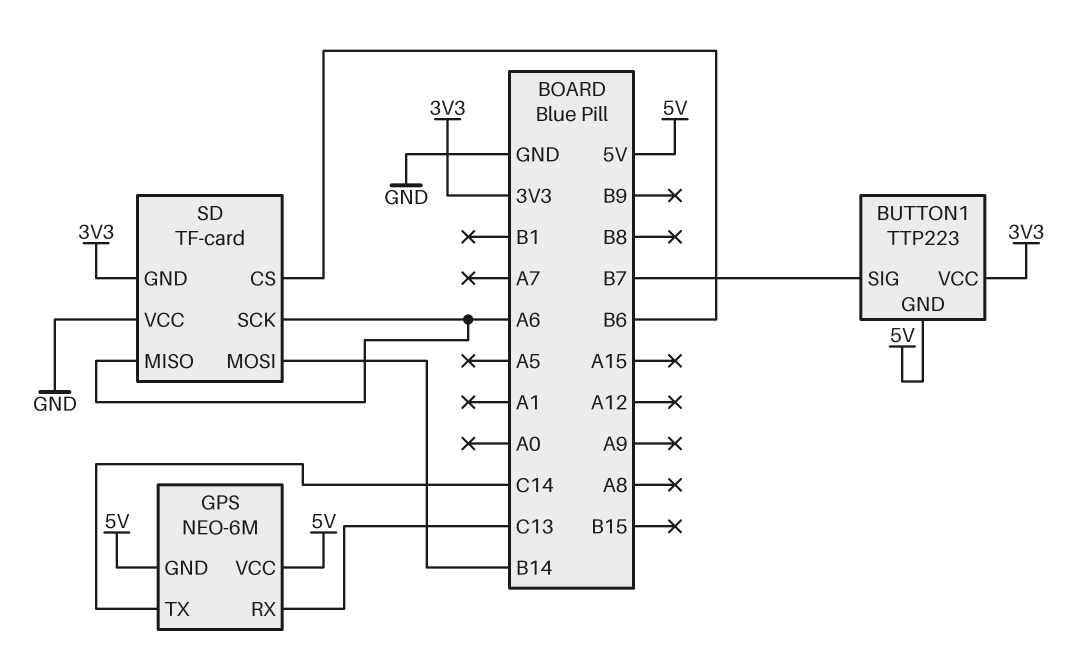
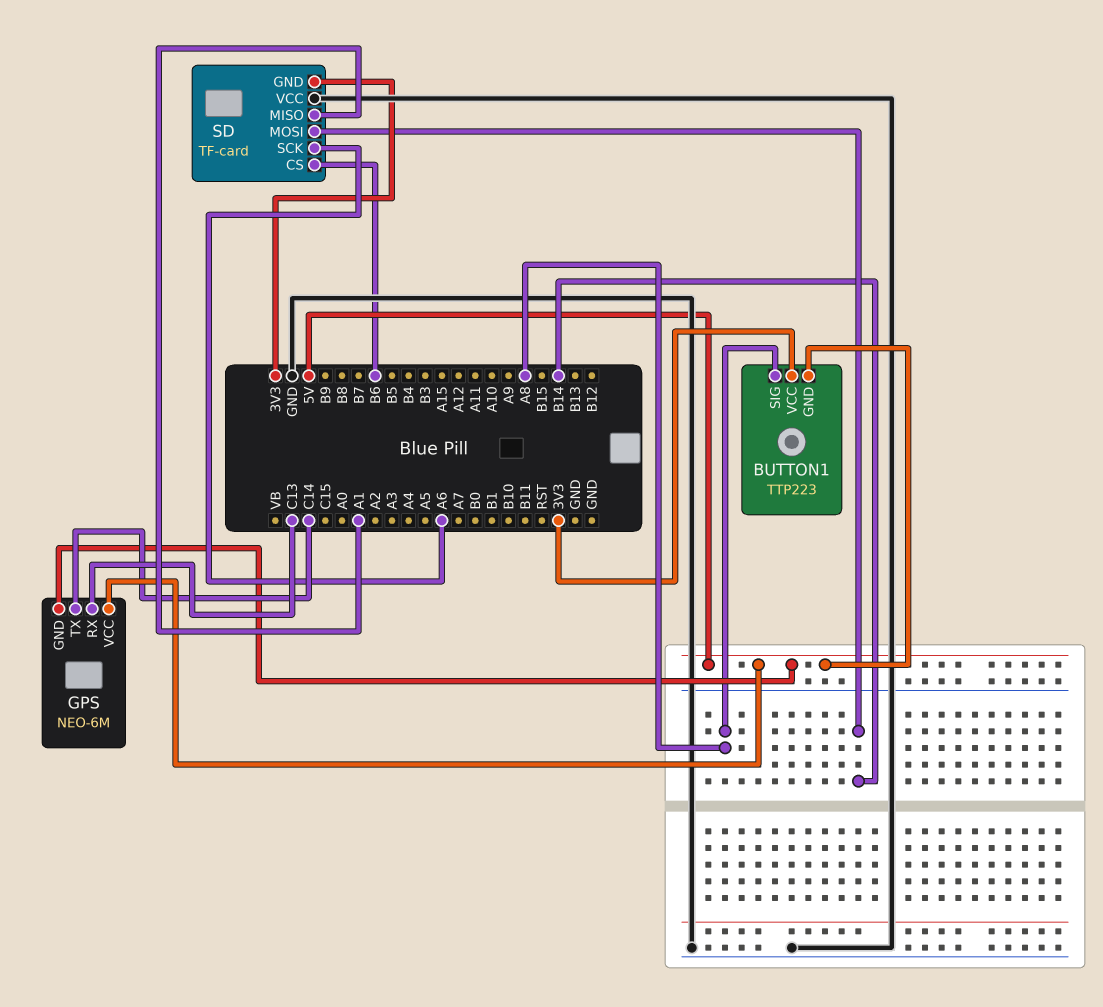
BUTTON1 pin SIG: B7 -> A8
SD pin MISO: A6 -> A1

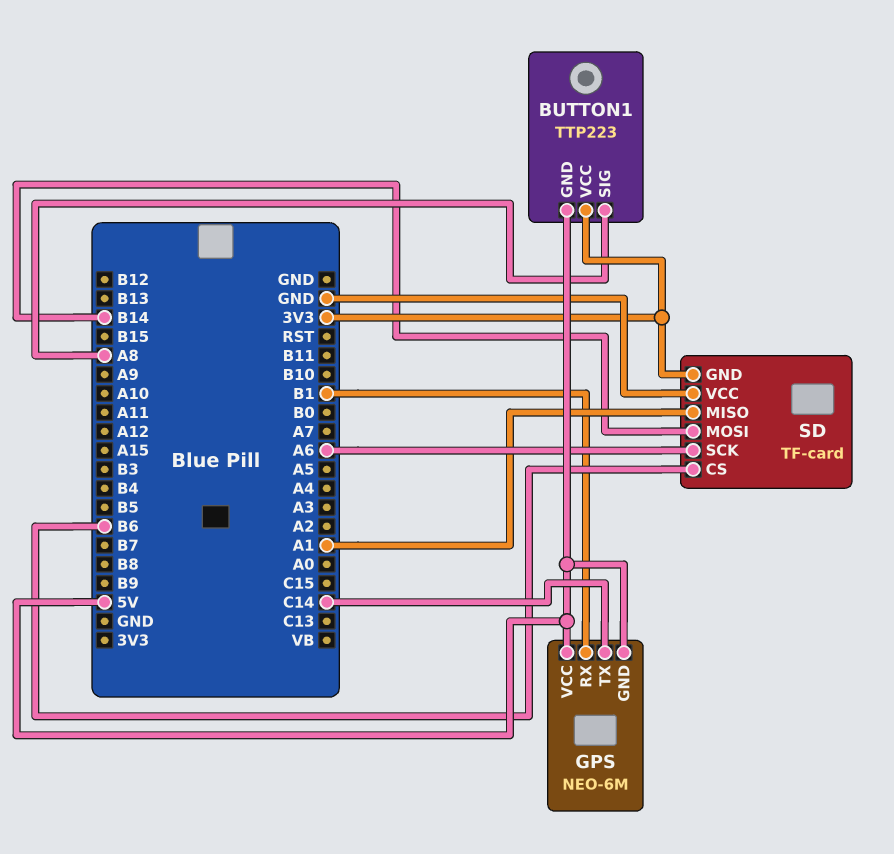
GPS pin RX: C13 -> B1

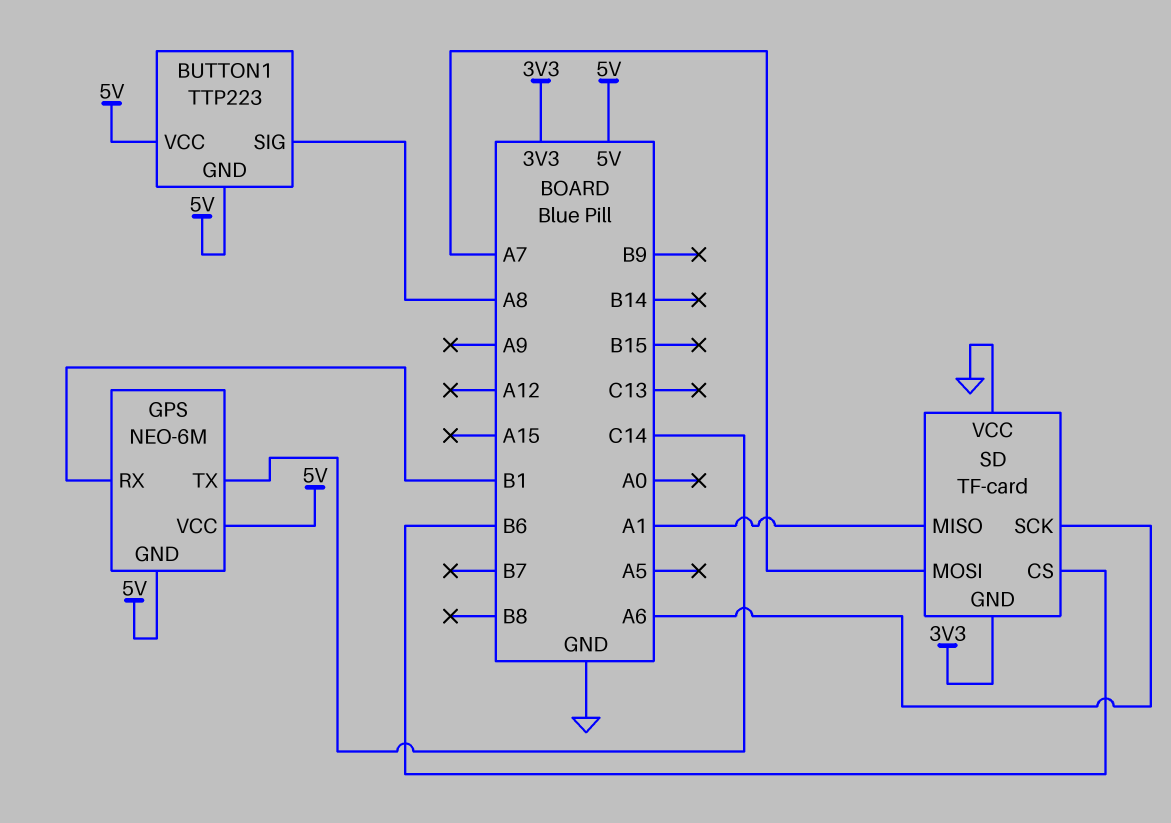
BUTTON1 pin VCC: 3V3 -> 5V
SD pin MOSI: B14 -> A7

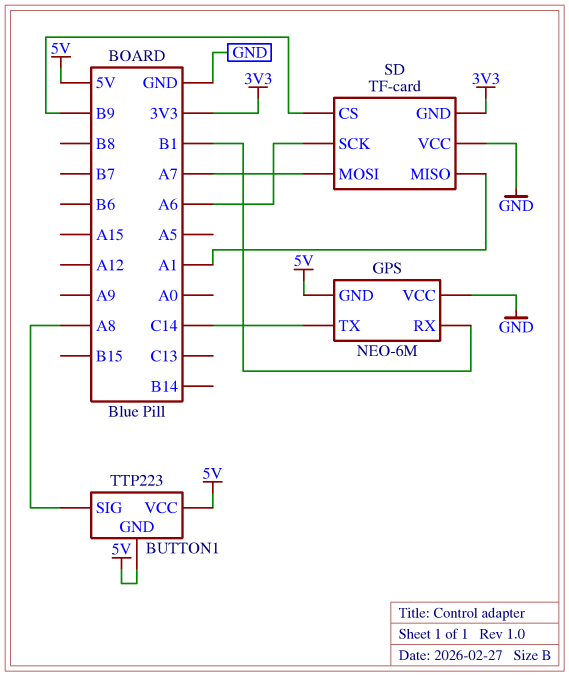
GPS pin VCC: 5V -> GND
SD pin CS: B6 -> B9

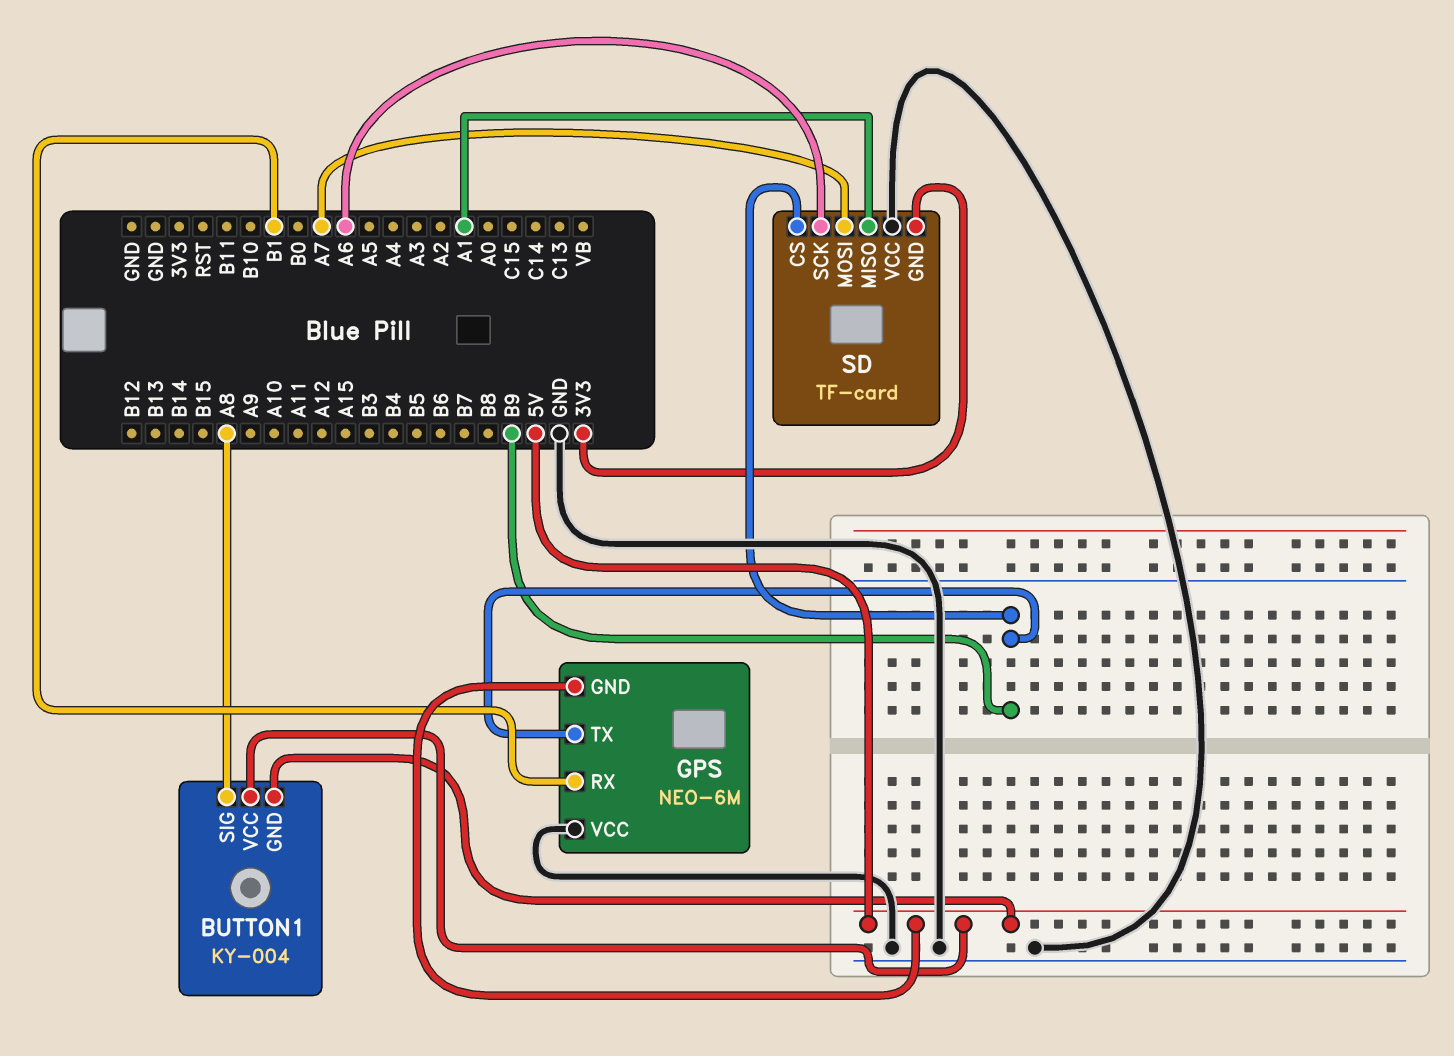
BUTTON1: TTP223 -> KY-004
GPS pin TX: C14 -> B9

